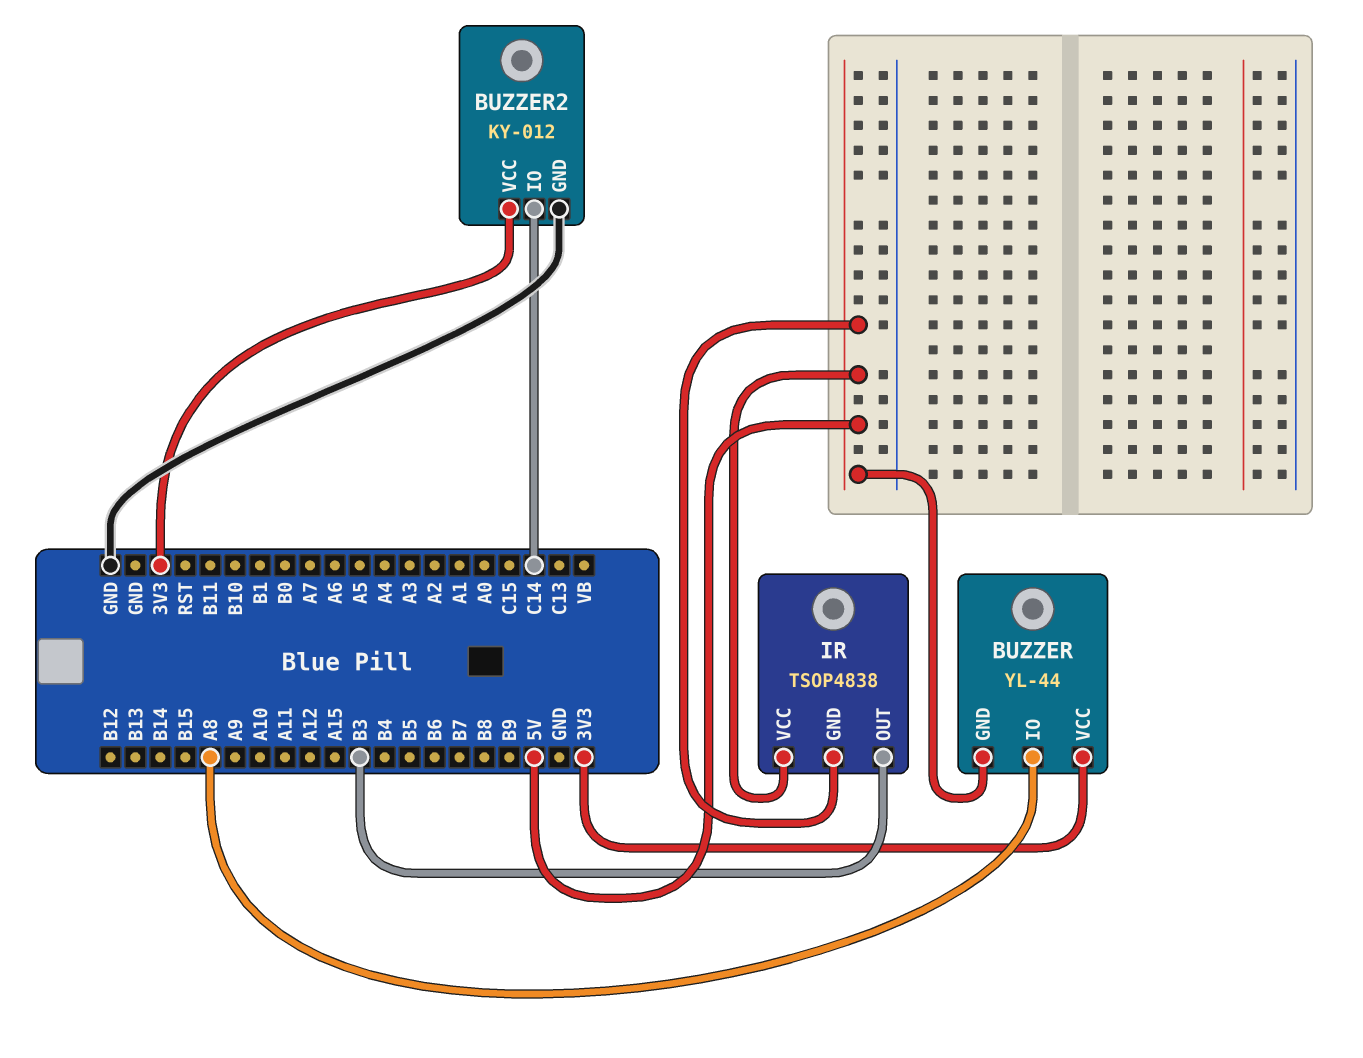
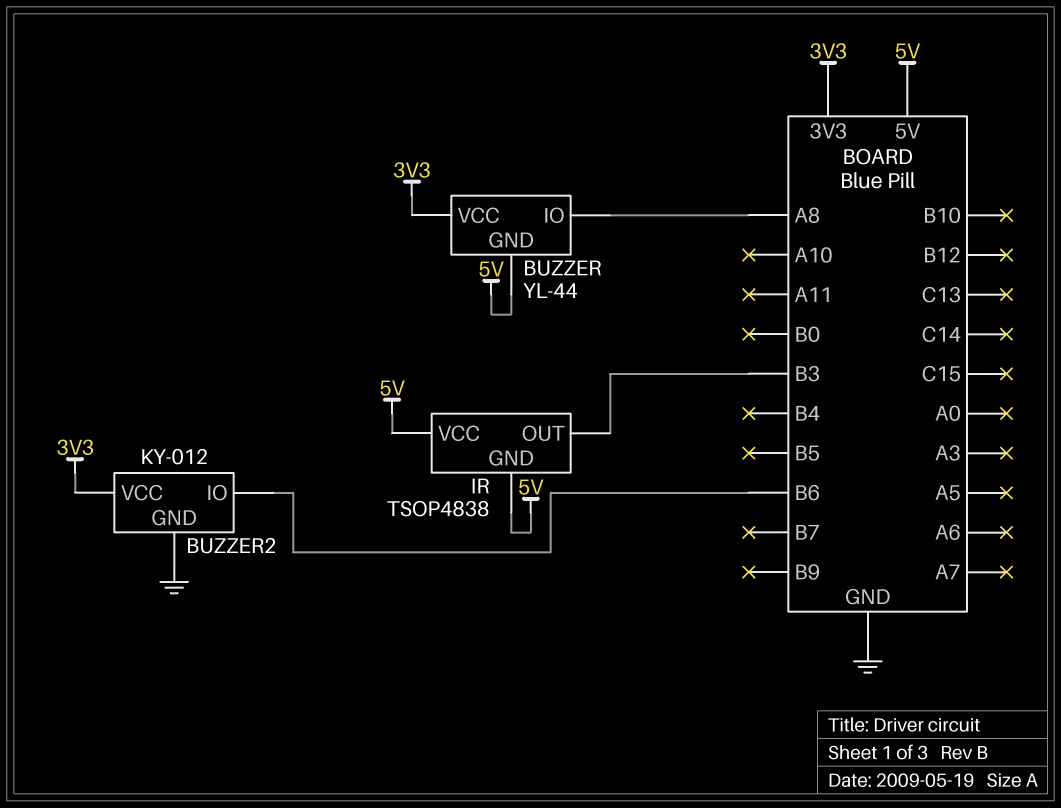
BUZZER2 pin IO: C14 -> B6

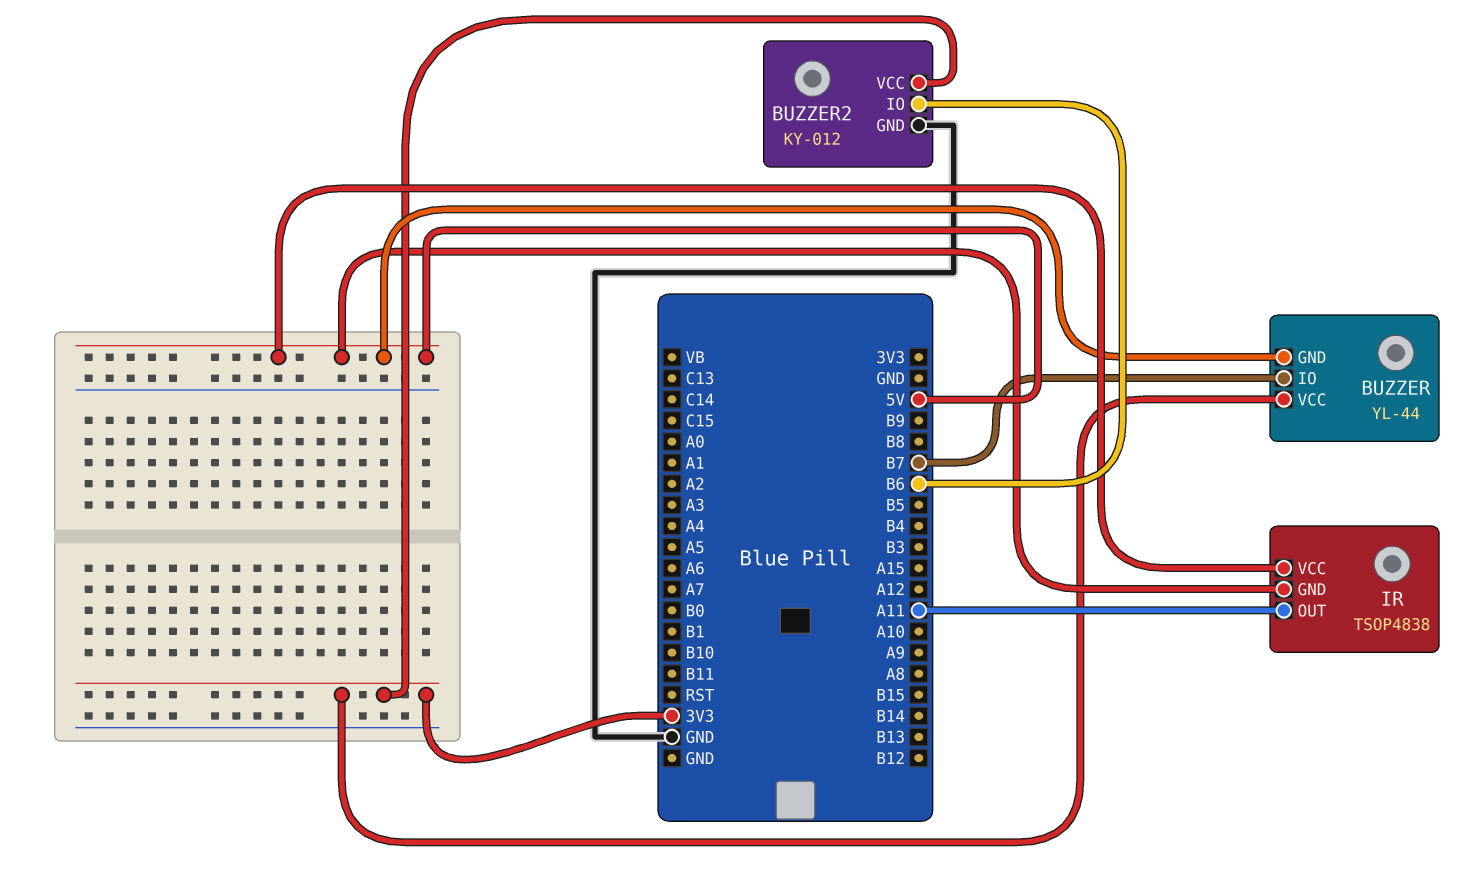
BUZZER pin IO: A8 -> B7
IR pin OUT: B3 -> A11

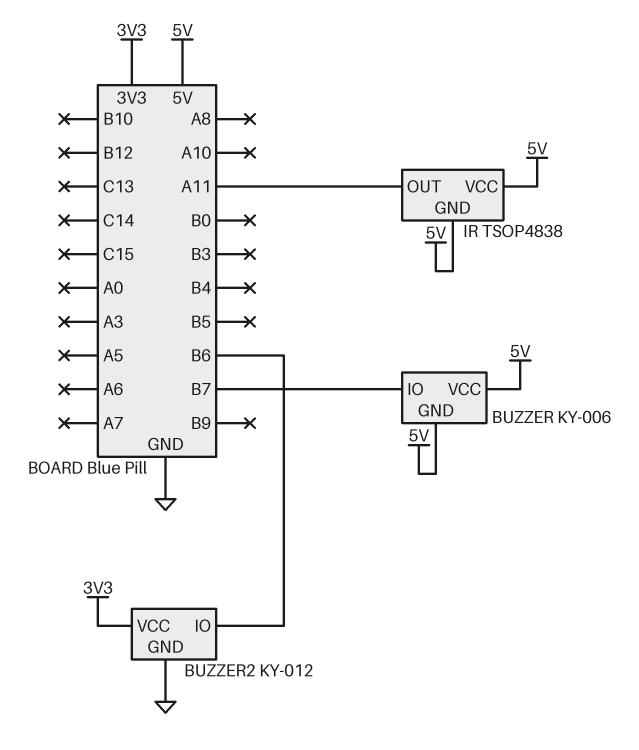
BUZZER: YL-44 -> KY-006
BUZZER pin VCC: 3V3 -> 5V

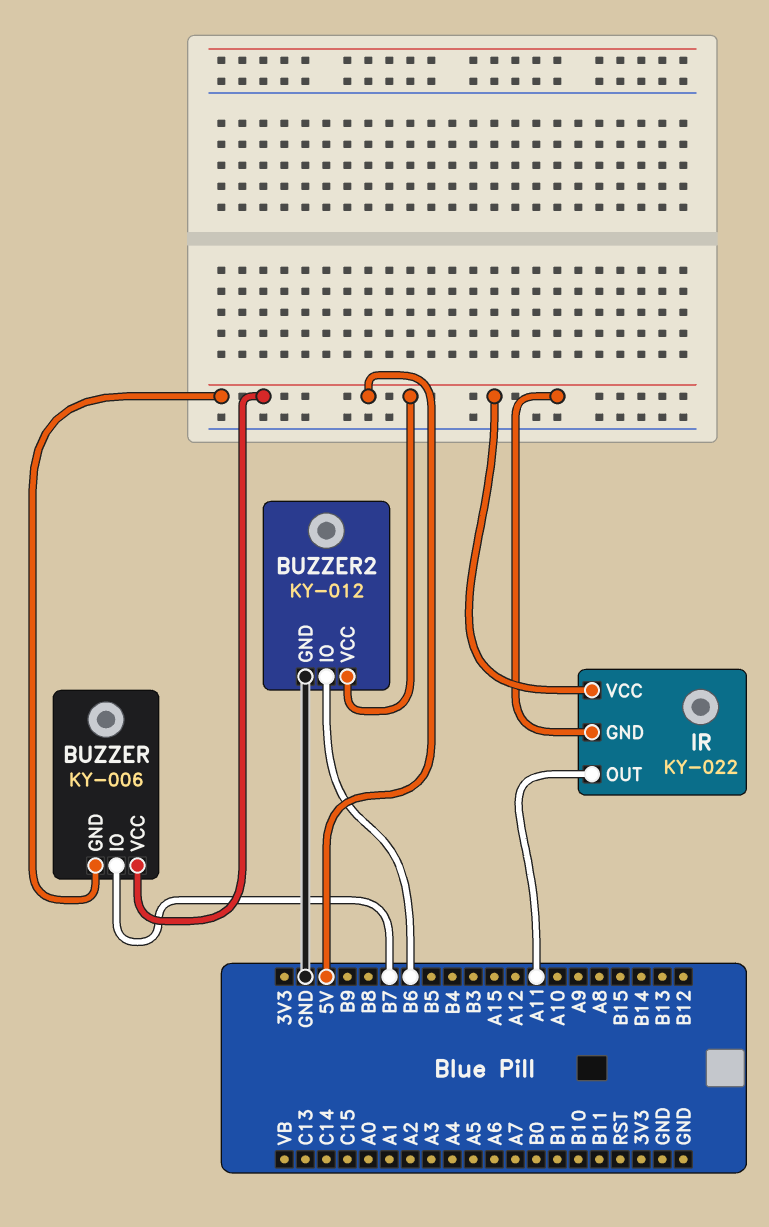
BUZZER2 pin VCC: 3V3 -> 5V
IR: TSOP4838 -> KY-022

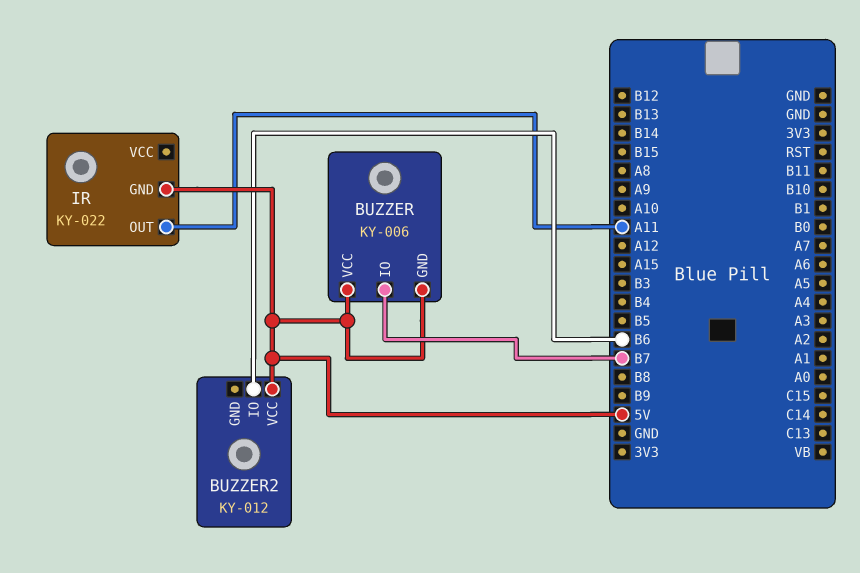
BUZZER2 pin GND: GND -> none
IR pin VCC: 5V -> none

